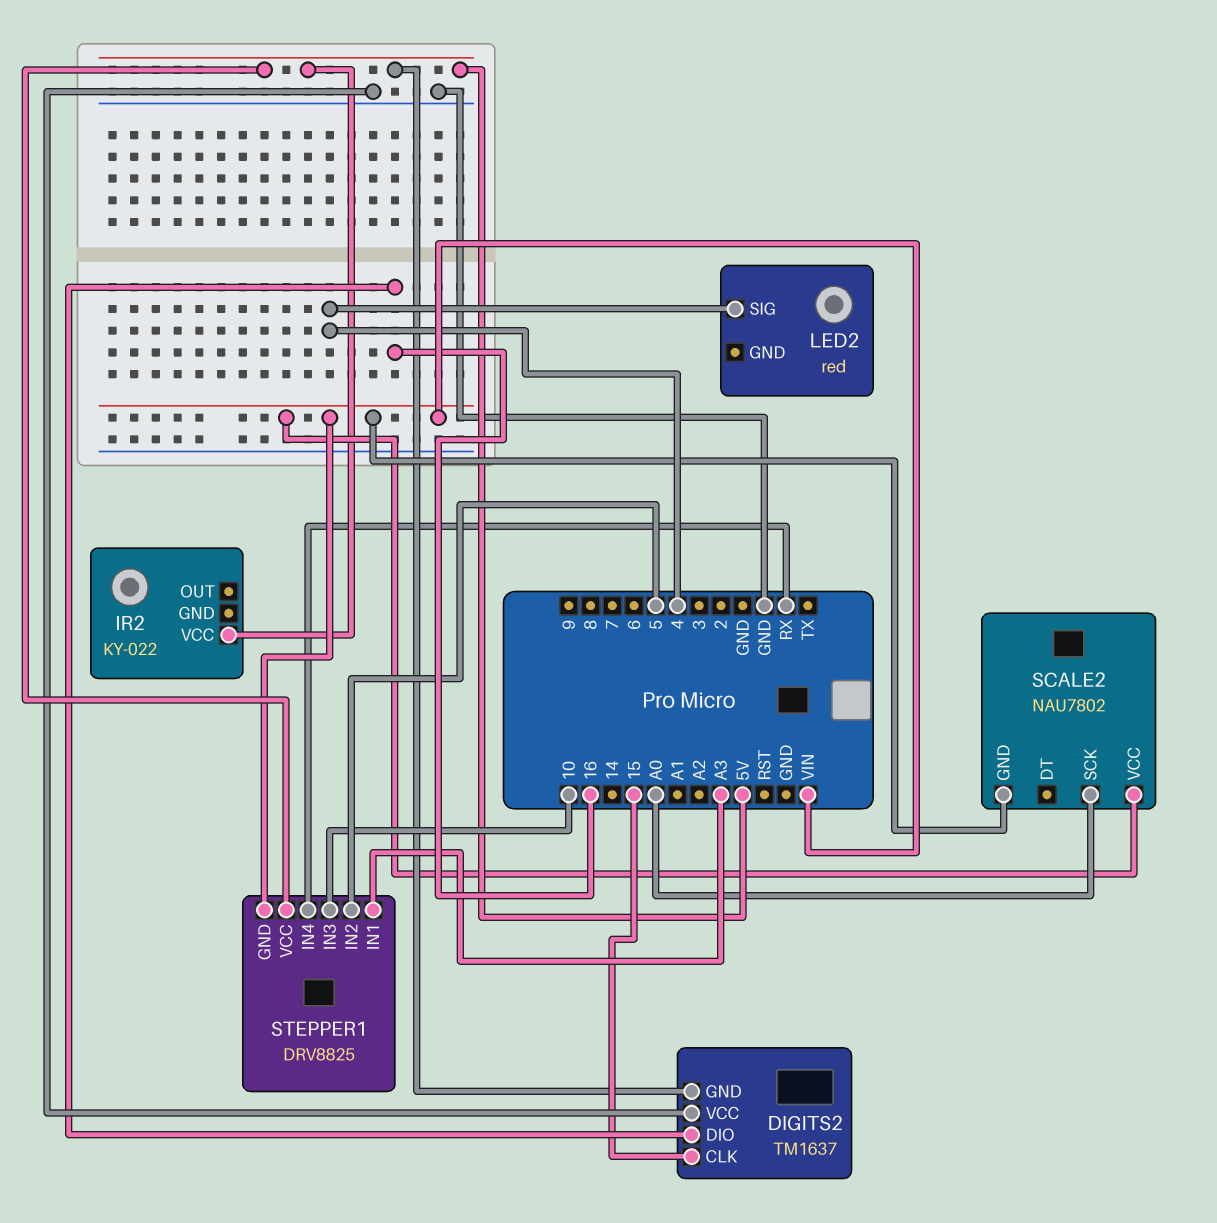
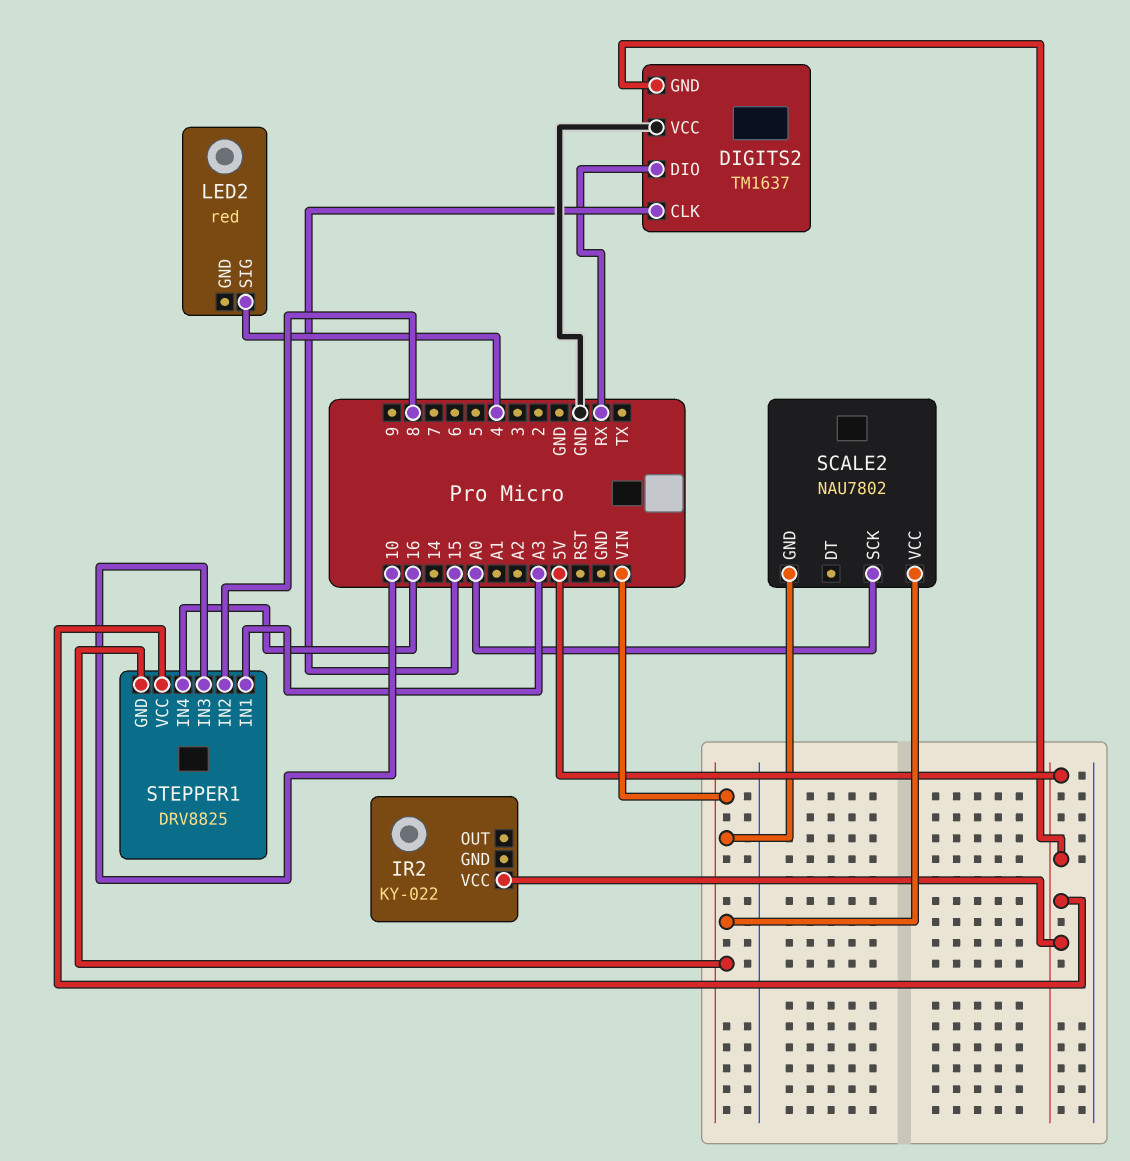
DIGITS2 pin DIO: 16 -> RX
STEPPER1 pin IN2: 5 -> 8
STEPPER1 pin IN4: RX -> 16

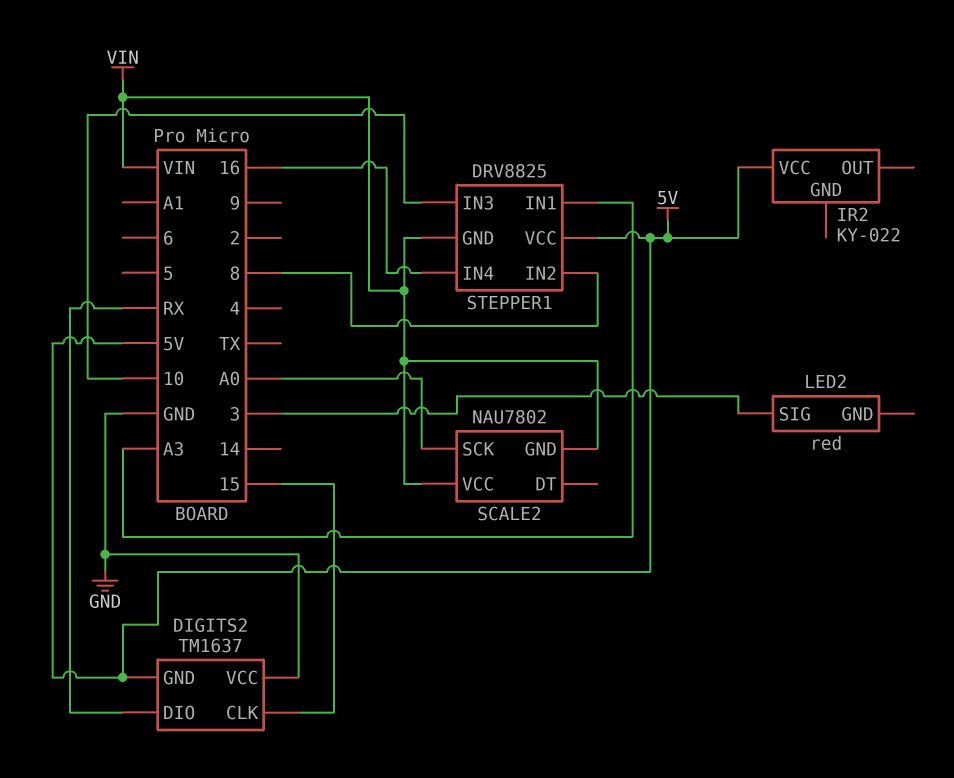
LED2 pin SIG: 4 -> 3

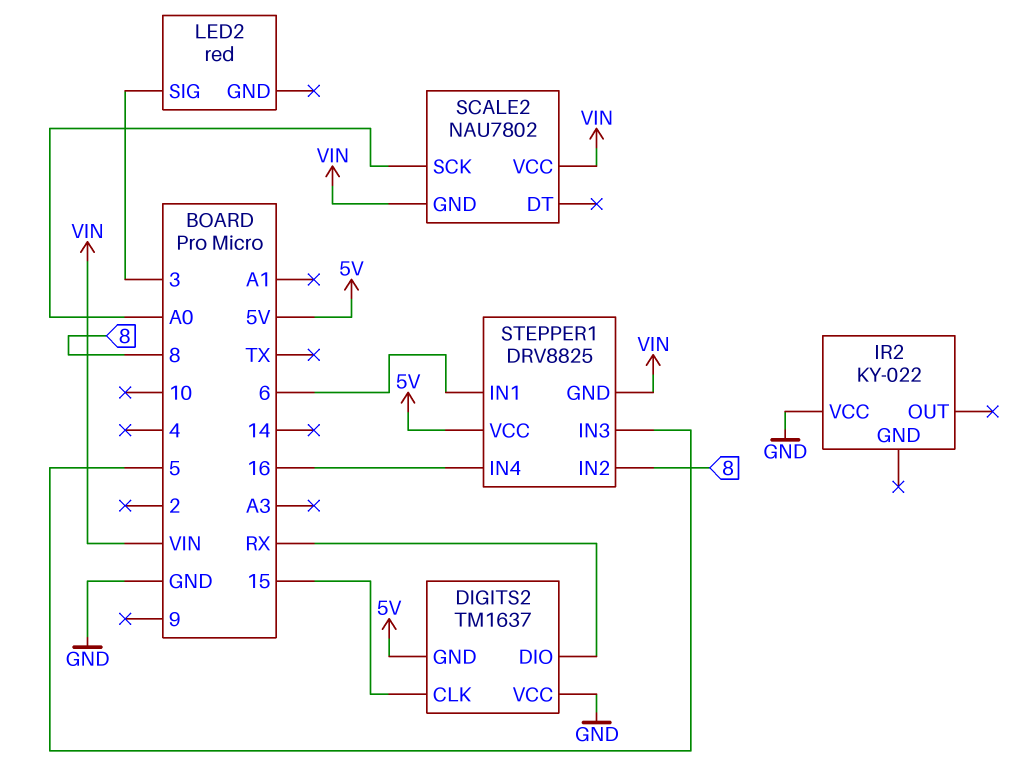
IR2 pin VCC: 5V -> GND
STEPPER1 pin IN1: A3 -> 6
STEPPER1 pin IN3: 10 -> 5

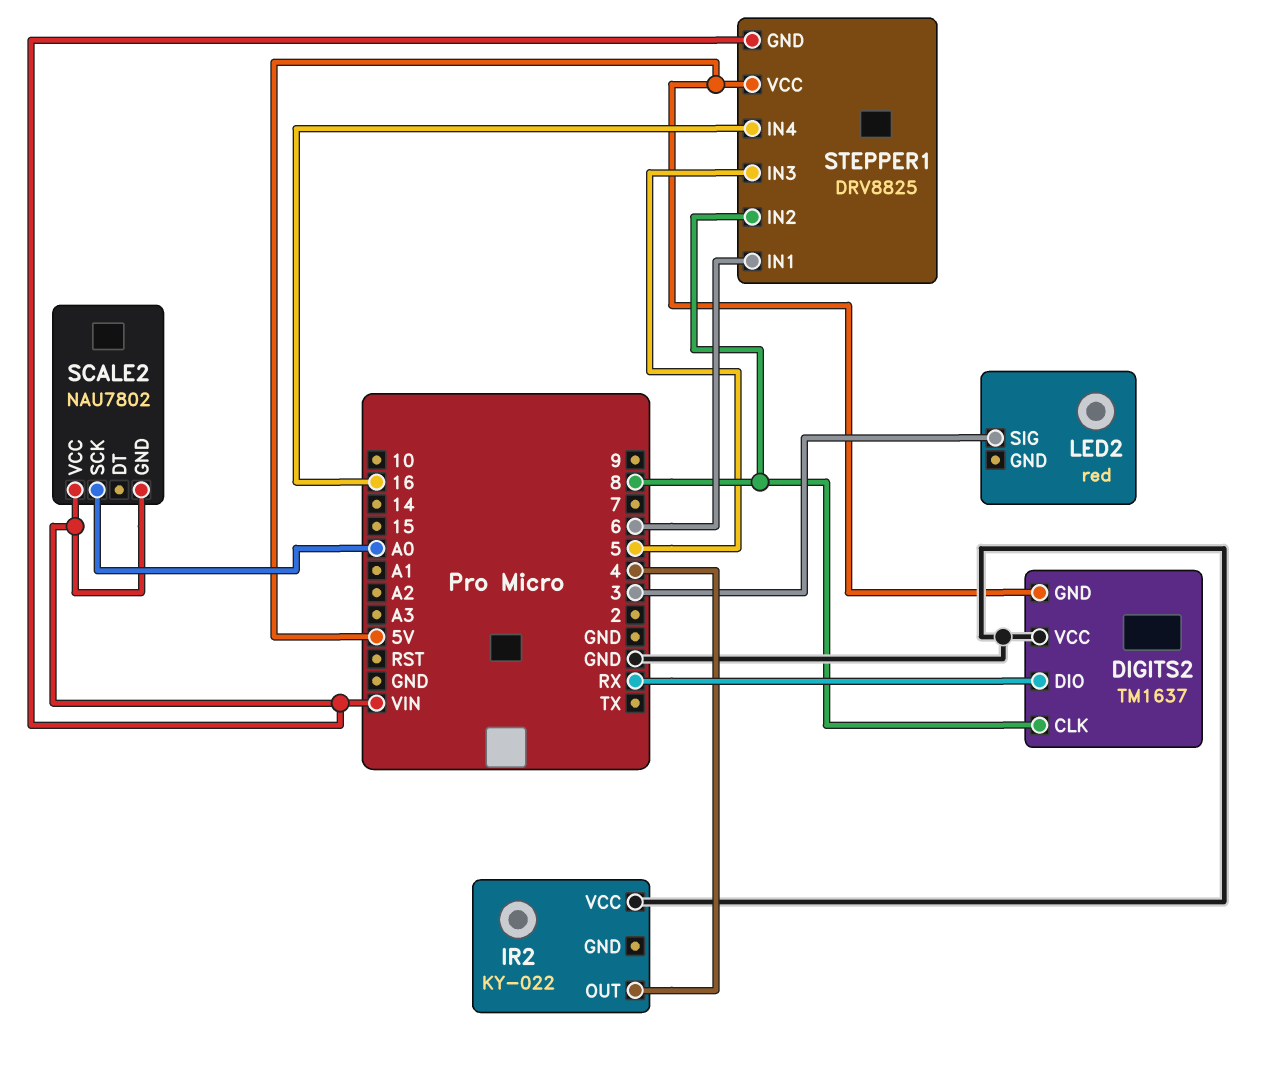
DIGITS2 pin CLK: 15 -> 8
IR2 pin OUT: none -> 4

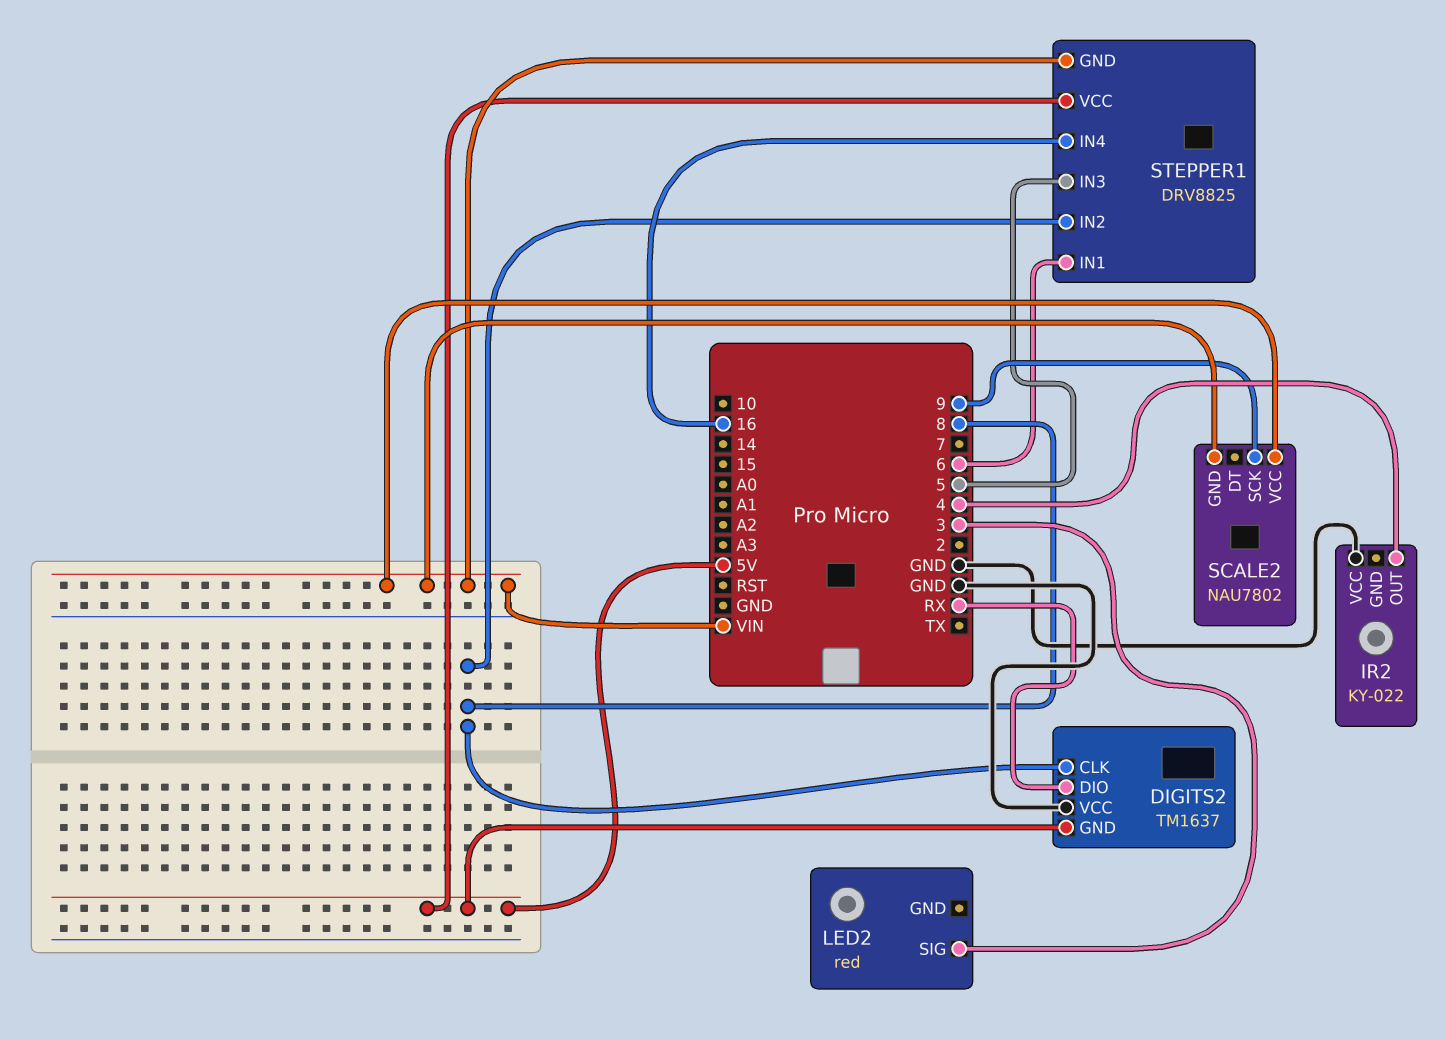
SCALE2 pin SCK: A0 -> 9

